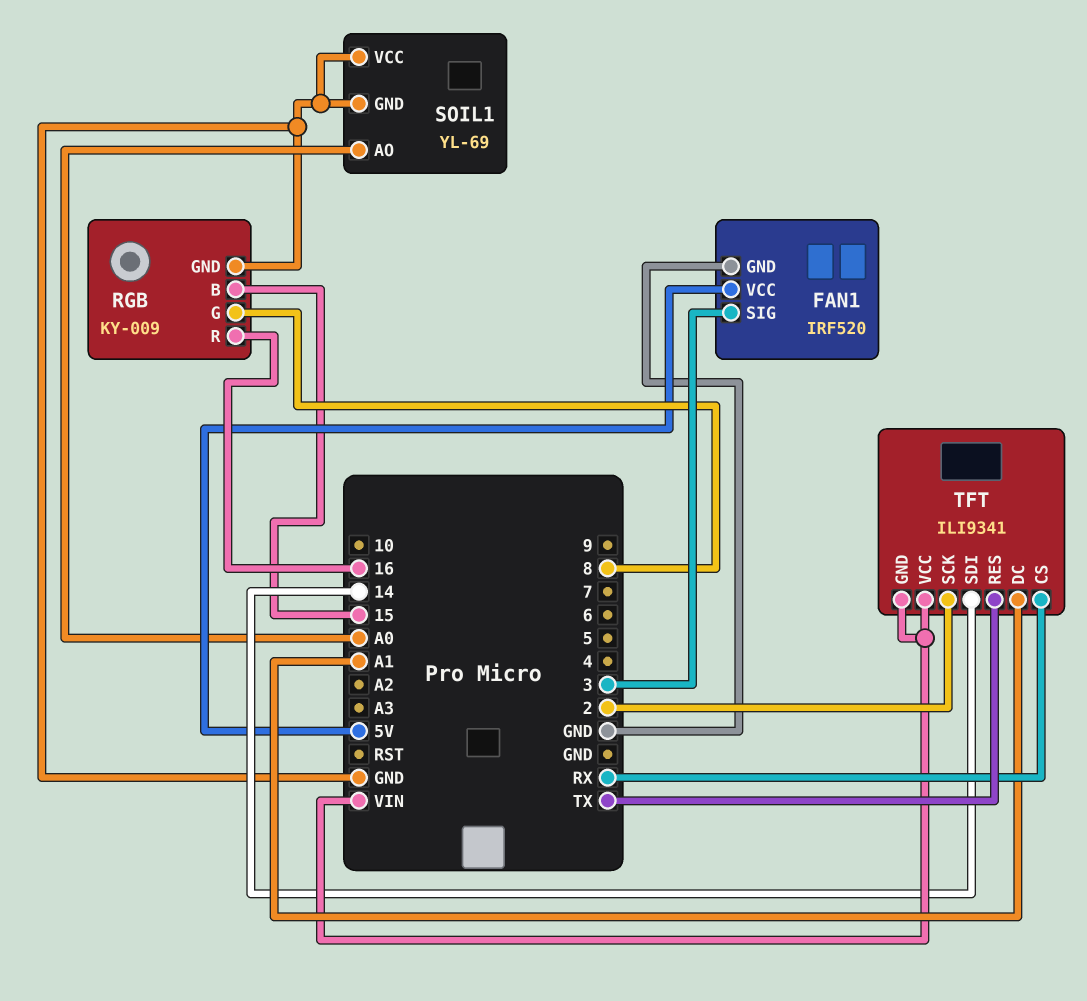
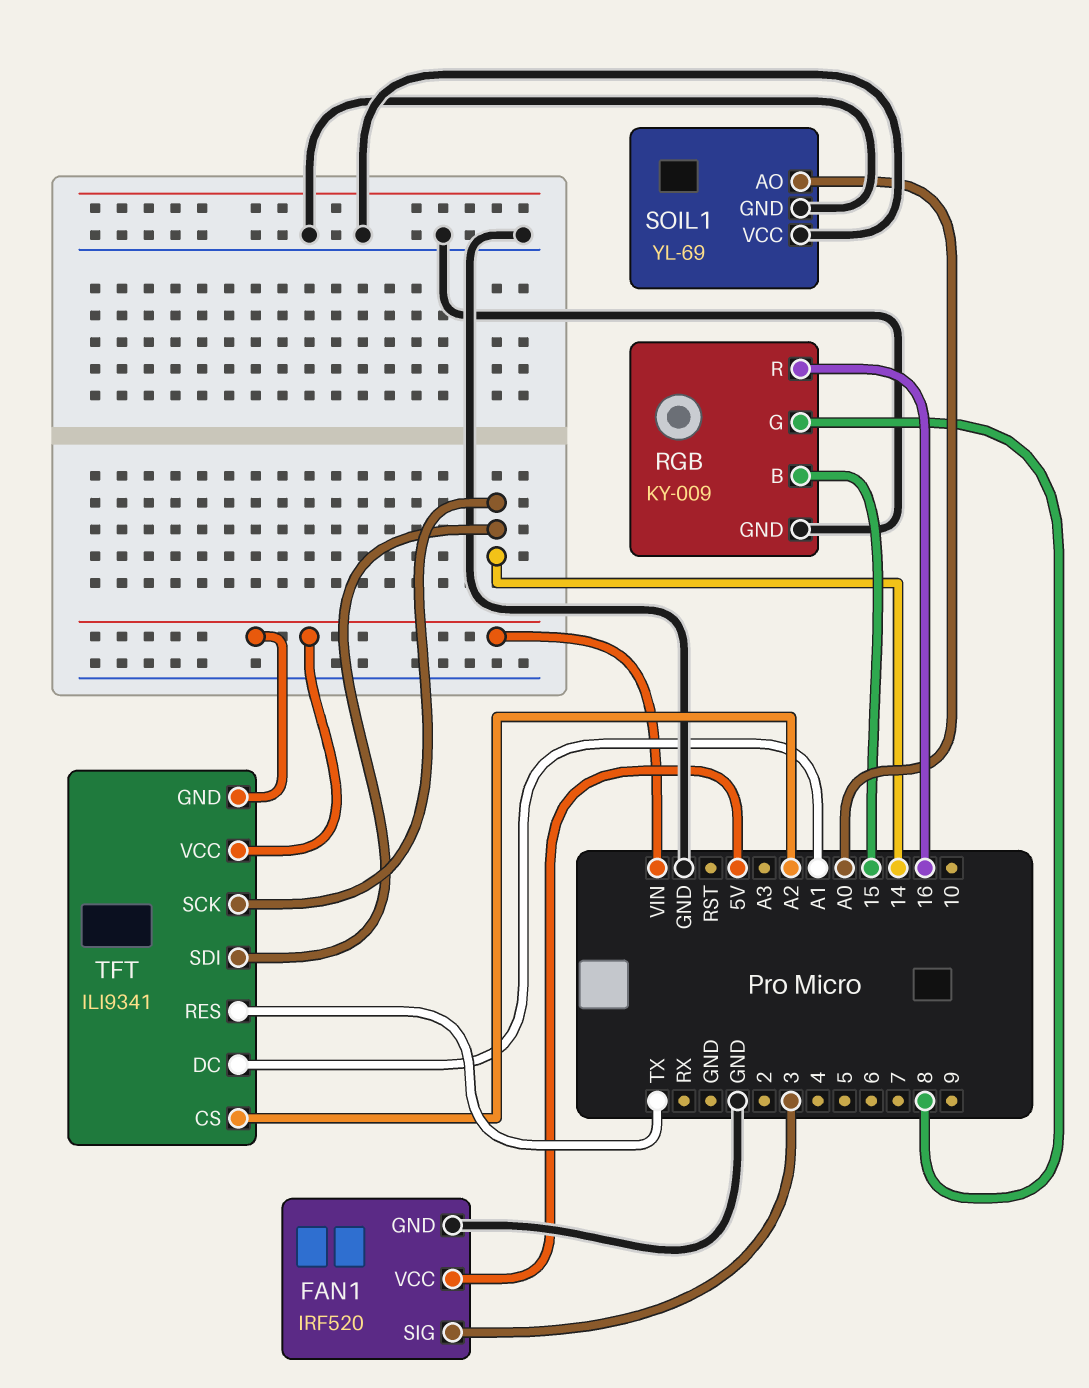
TFT pin CS: RX -> A2
TFT pin SCK: 2 -> 14

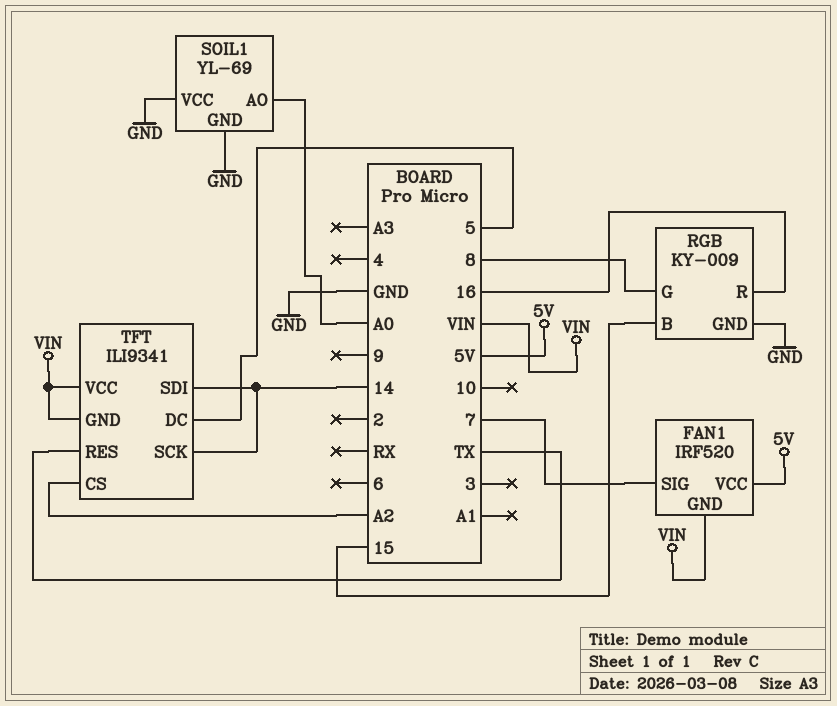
FAN1 pin GND: GND -> VIN
FAN1 pin SIG: 3 -> 7
TFT pin DC: A1 -> 5

